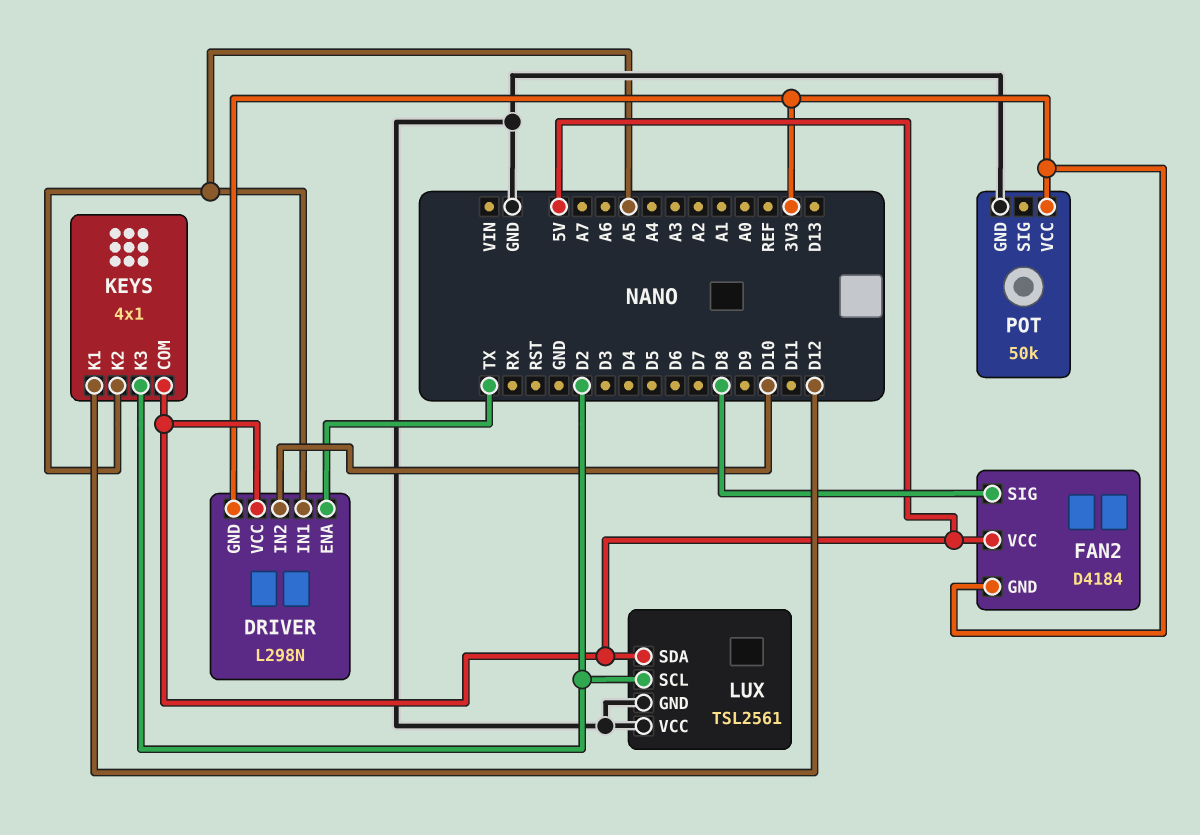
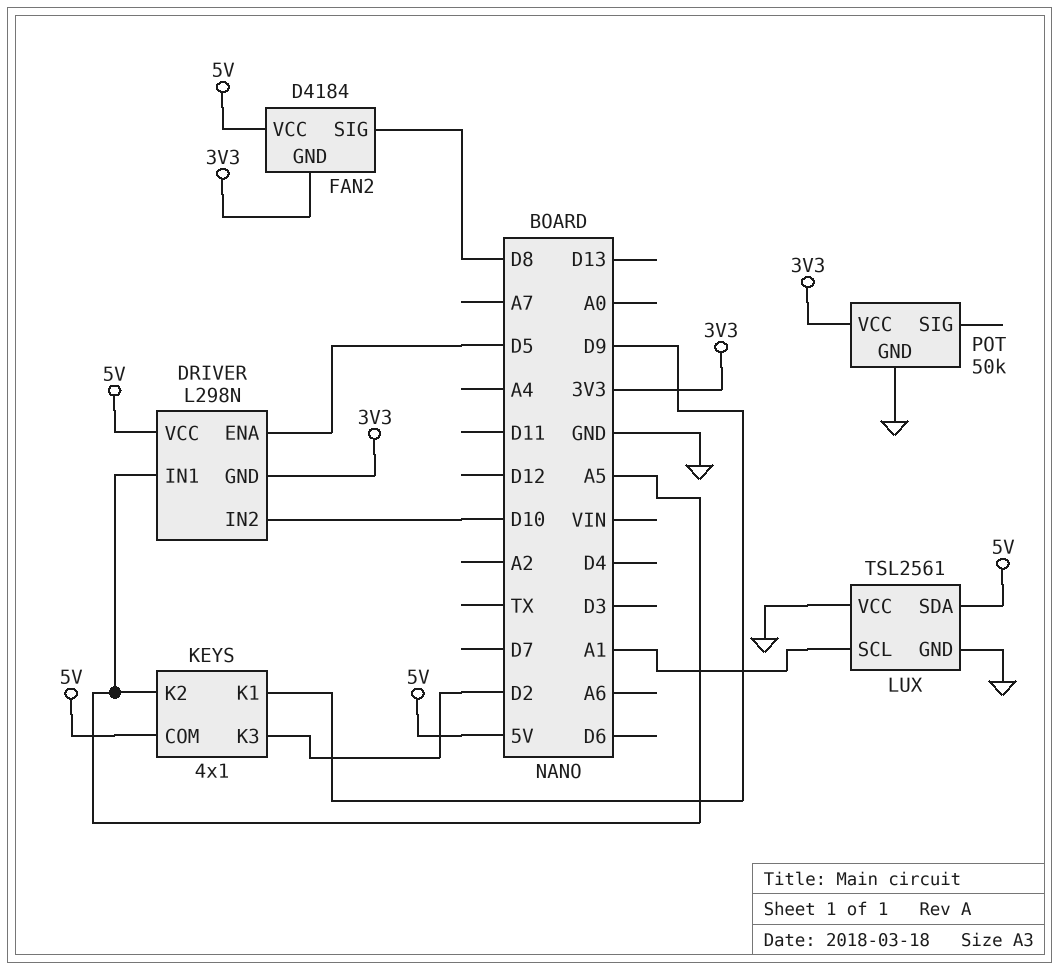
DRIVER pin ENA: TX -> D5
KEYS pin K1: D12 -> D9
LUX pin SCL: D2 -> A1

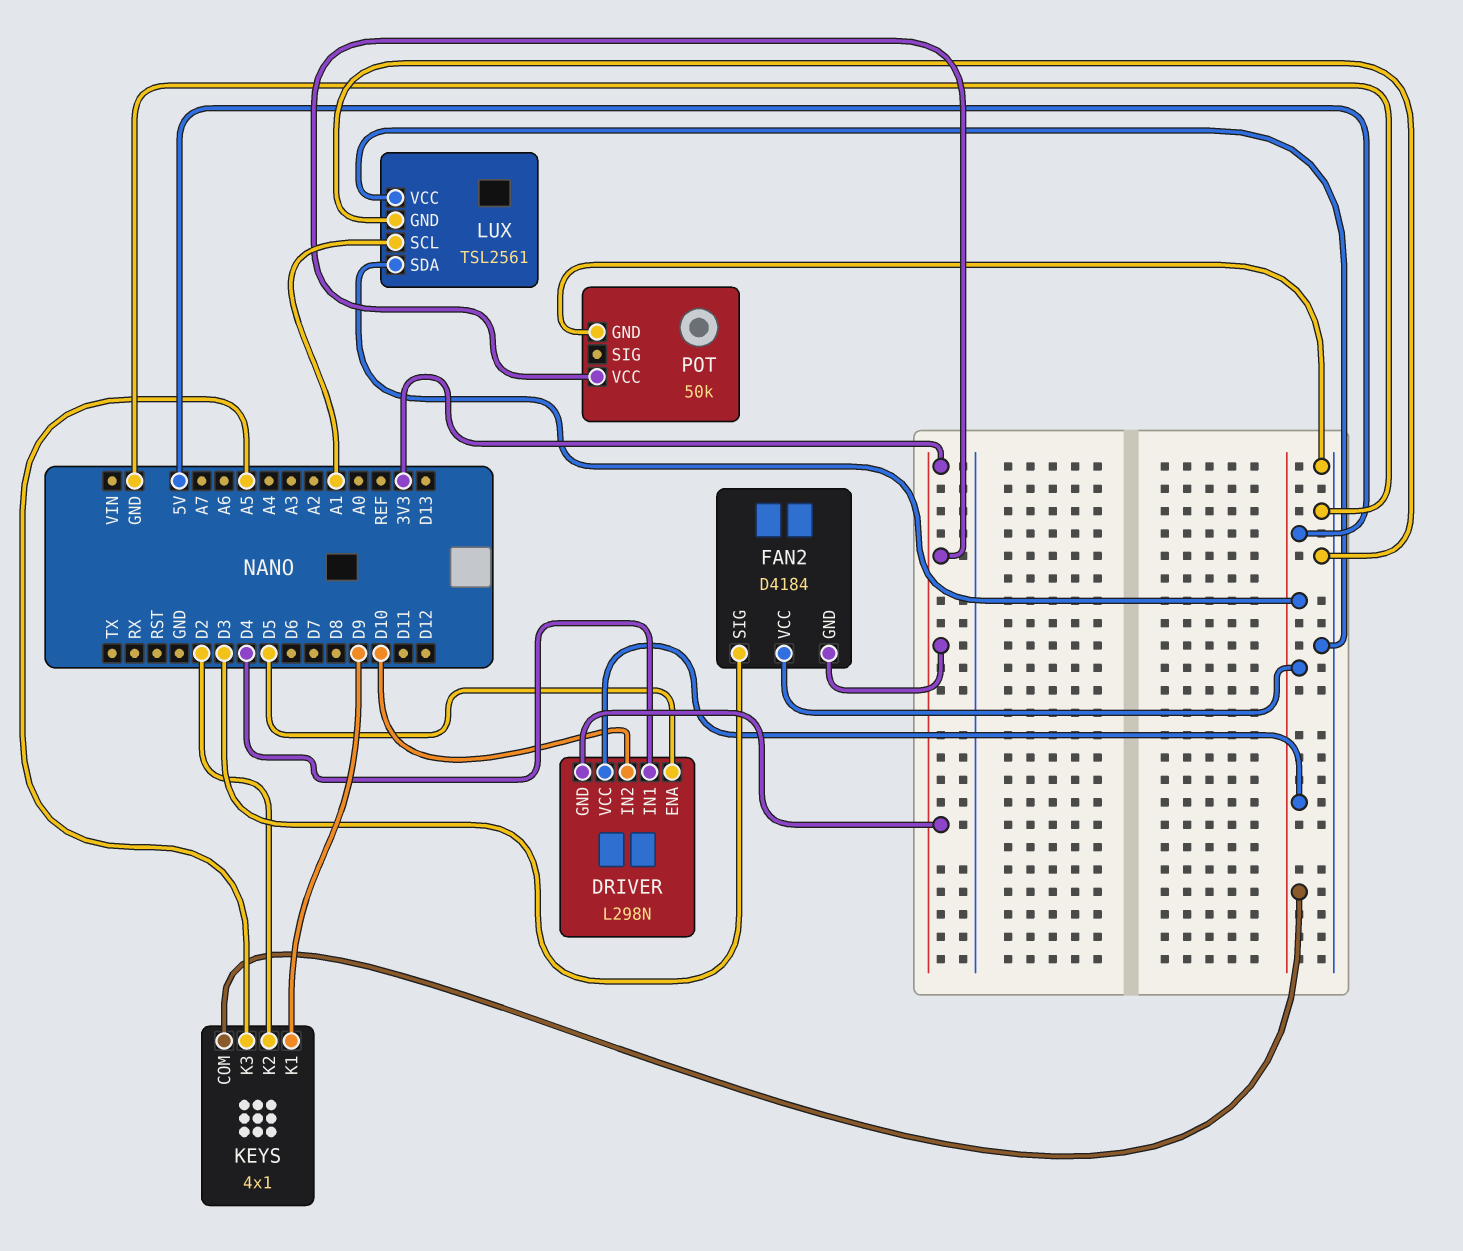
DRIVER pin IN1: A5 -> D4
FAN2 pin SIG: D8 -> D3
KEYS pin K2: A5 -> D2
KEYS pin K3: D2 -> A5

